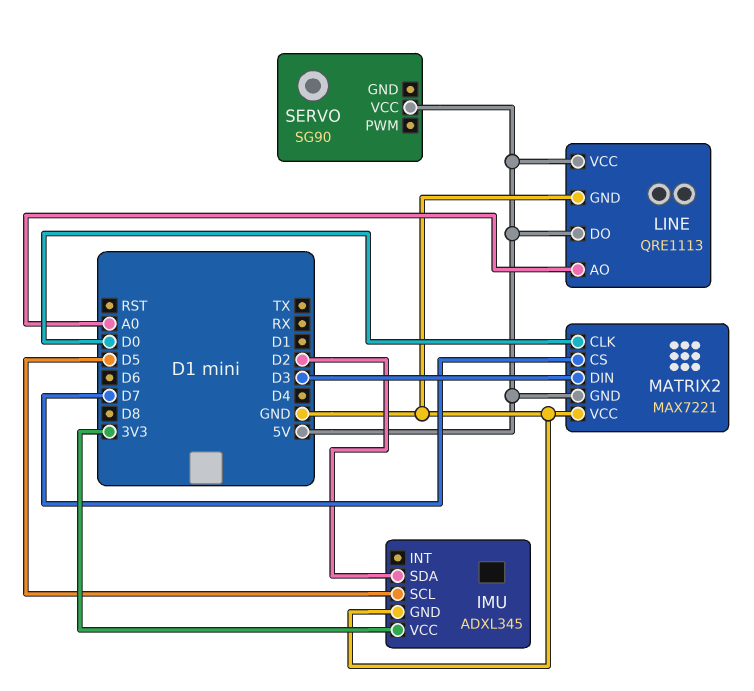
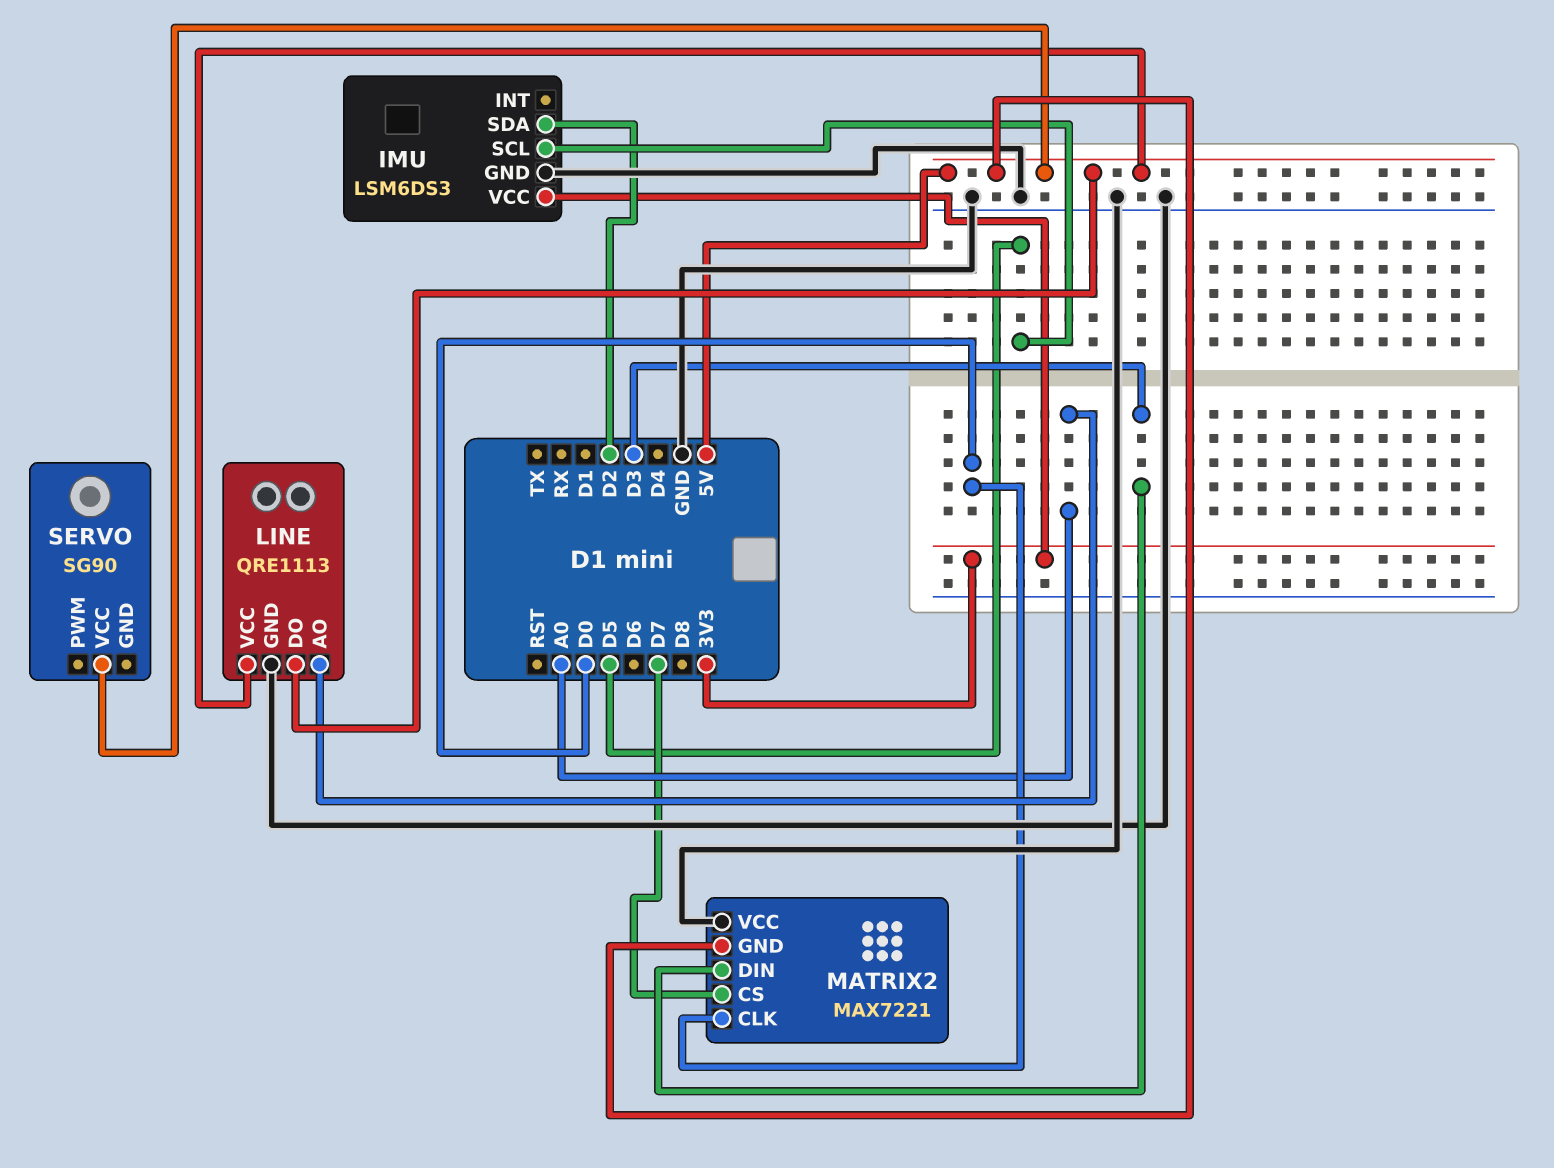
IMU: ADXL345 -> LSM6DS3

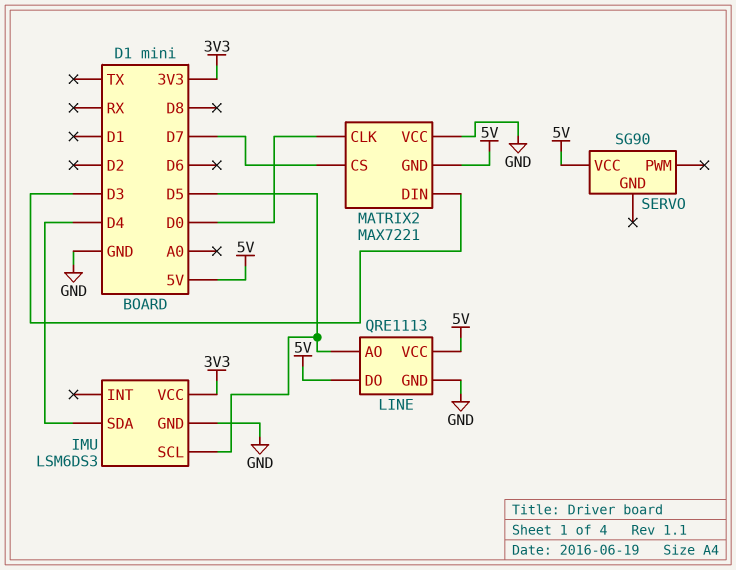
IMU pin SDA: D2 -> D4
LINE pin AO: A0 -> D5

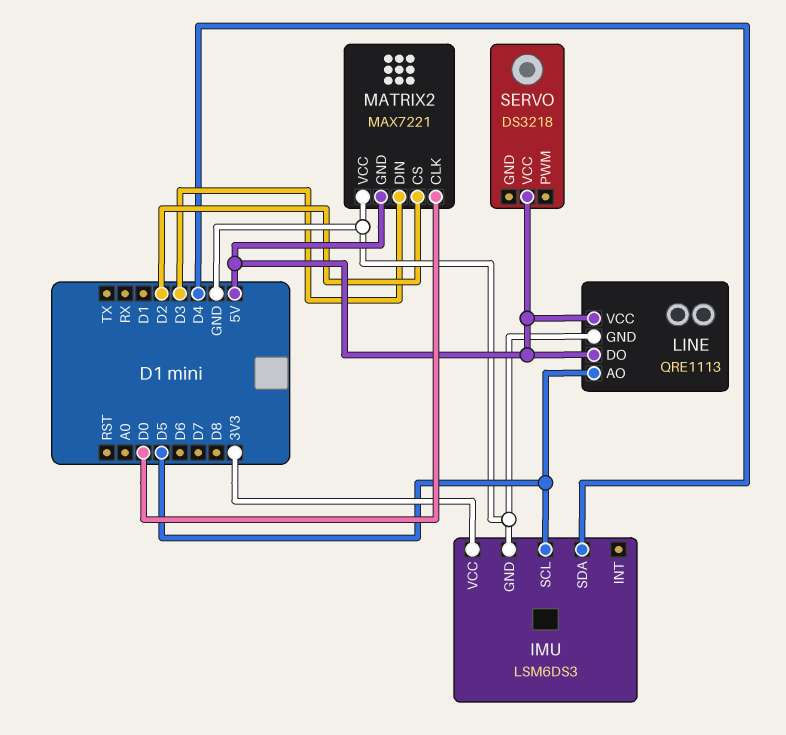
MATRIX2 pin CS: D7 -> D2
SERVO: SG90 -> DS3218

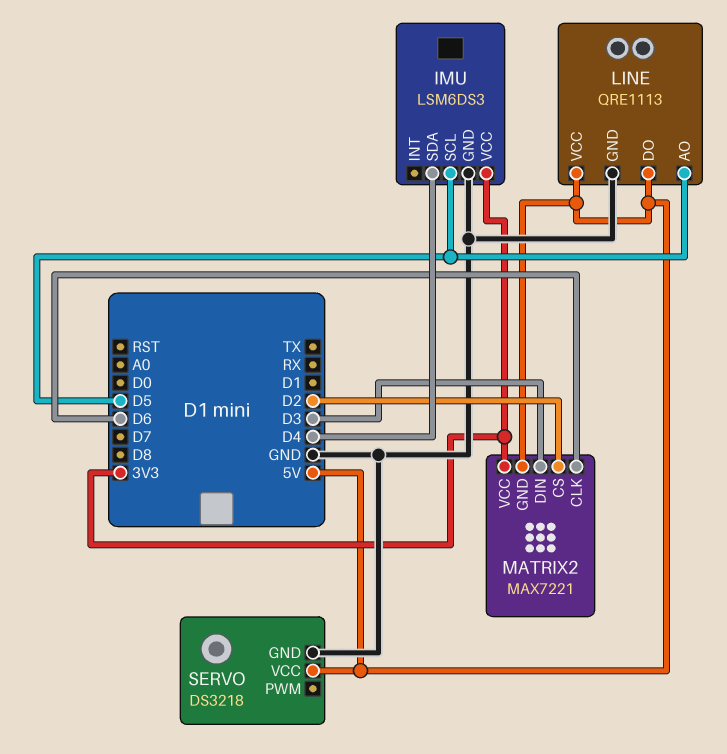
MATRIX2 pin CLK: D0 -> D6
MATRIX2 pin VCC: GND -> 3V3
SERVO pin GND: none -> GND

